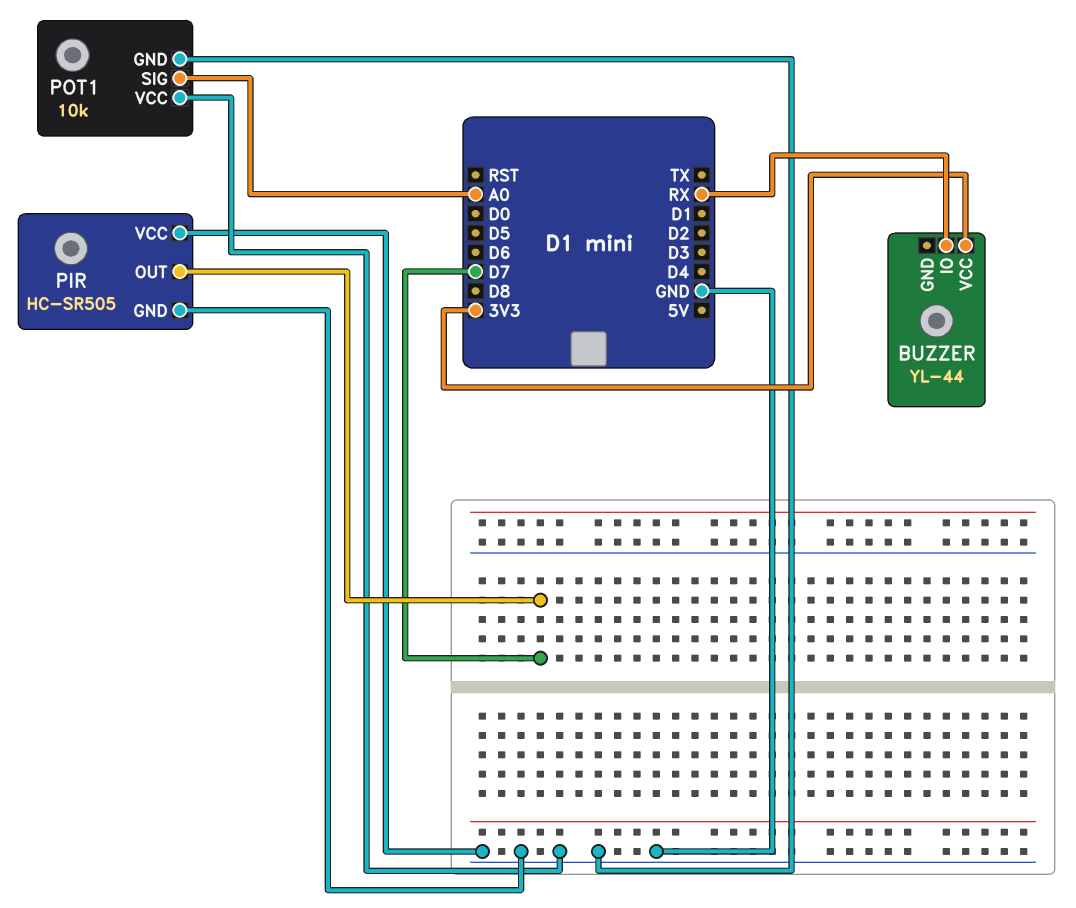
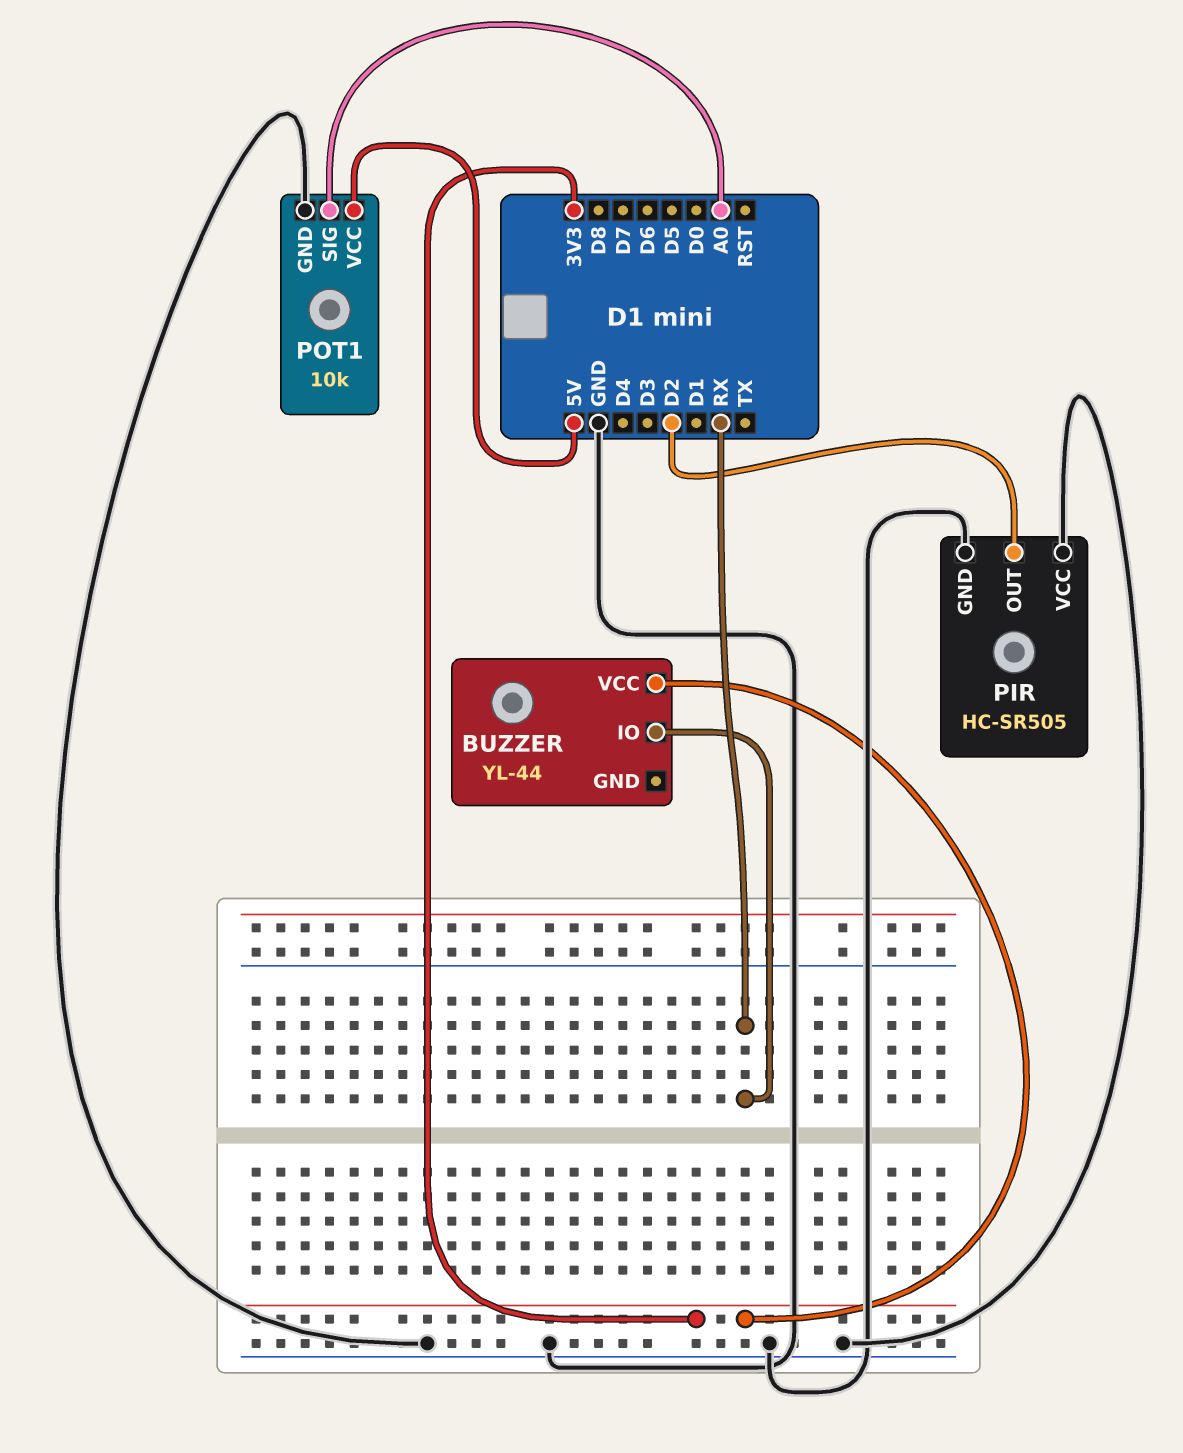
PIR pin OUT: D7 -> D2
POT1 pin VCC: GND -> 5V

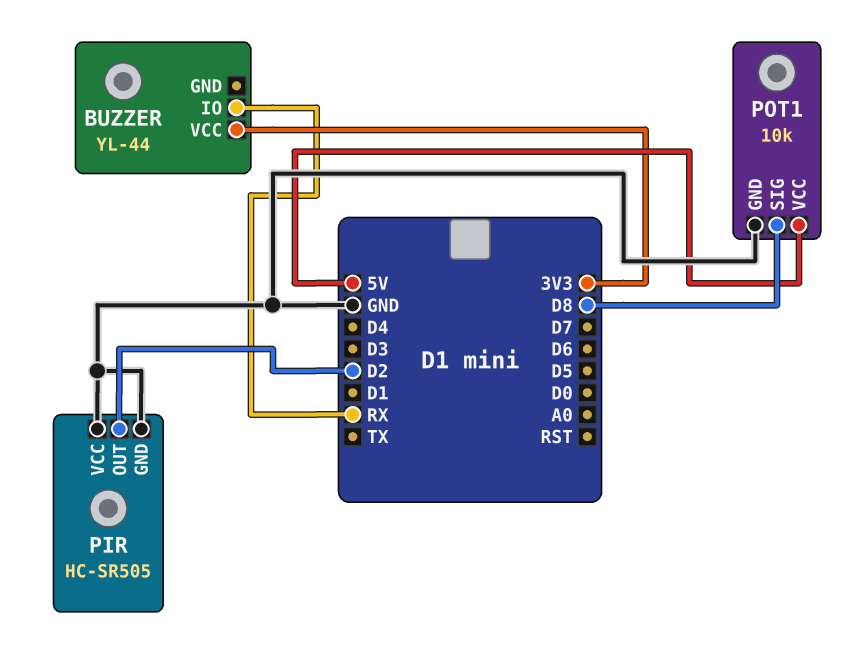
POT1 pin SIG: A0 -> D8

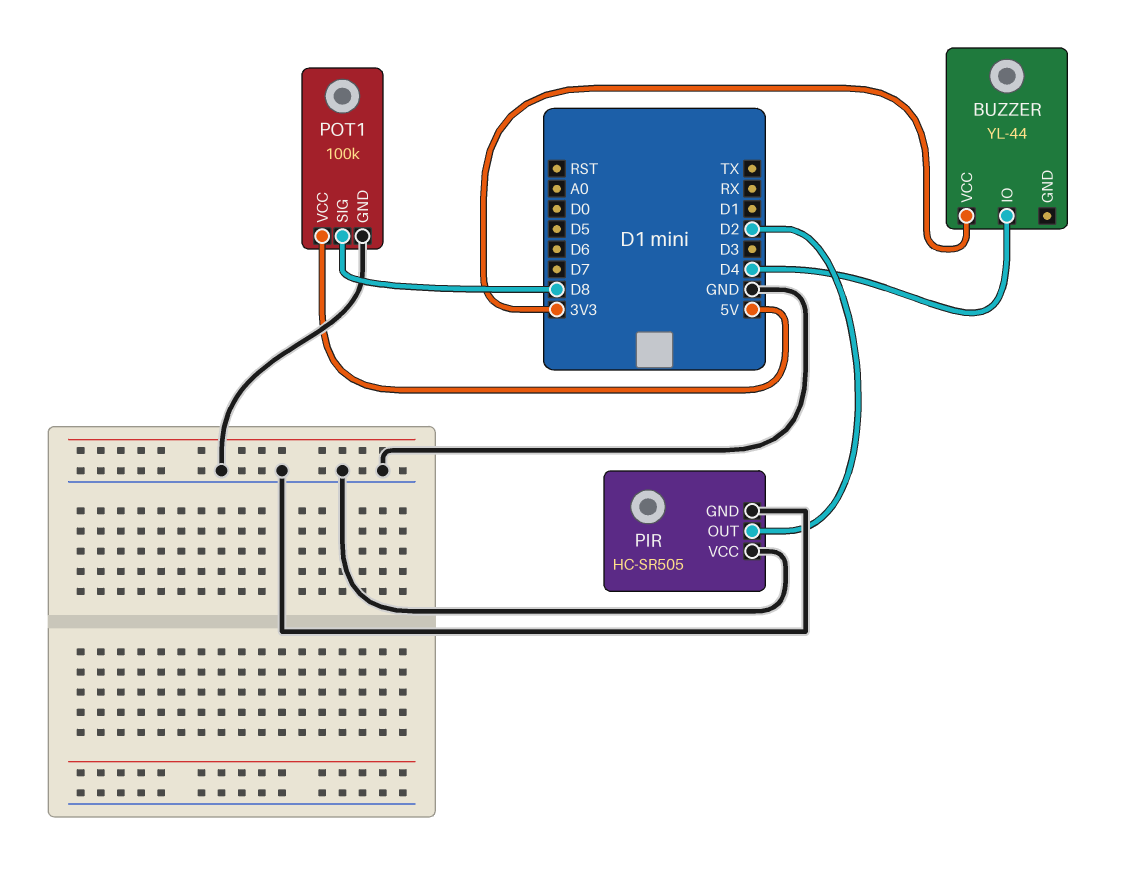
BUZZER pin IO: RX -> D4
POT1: 10k -> 100k

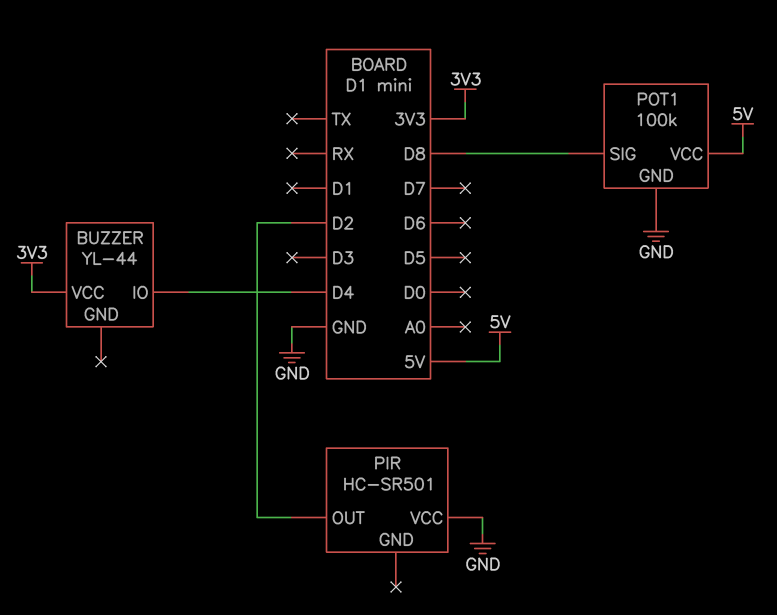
PIR: HC-SR505 -> HC-SR501
PIR pin GND: GND -> none

